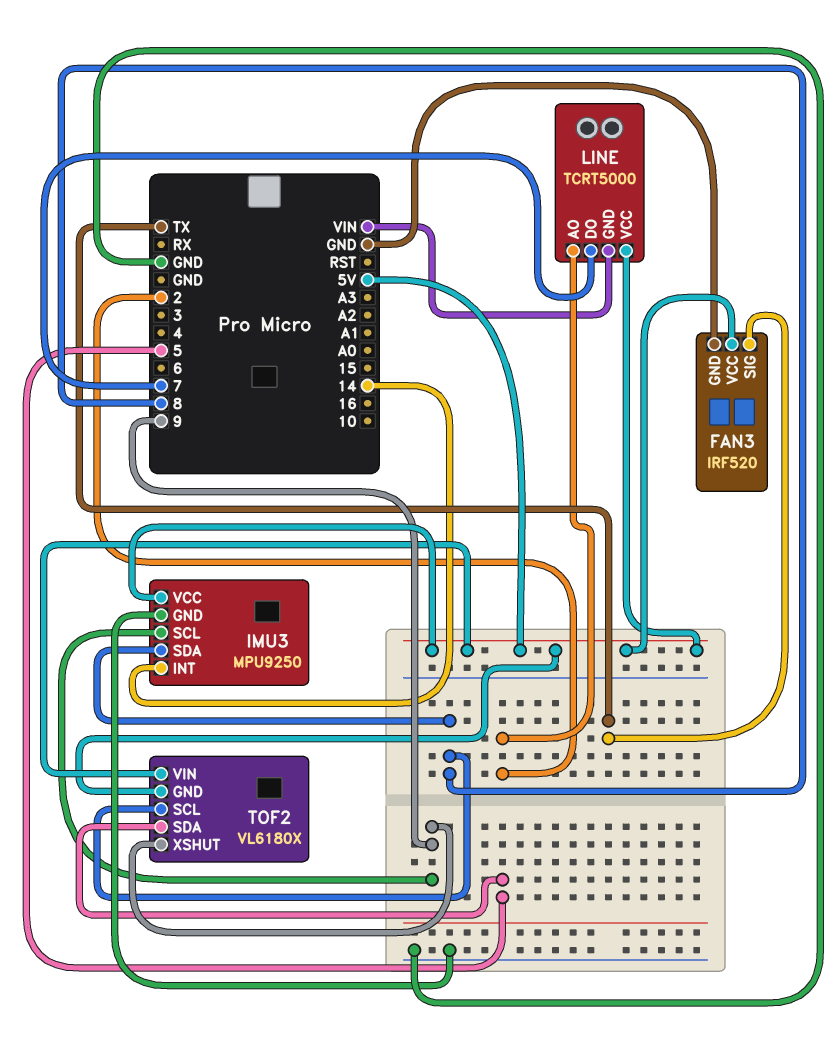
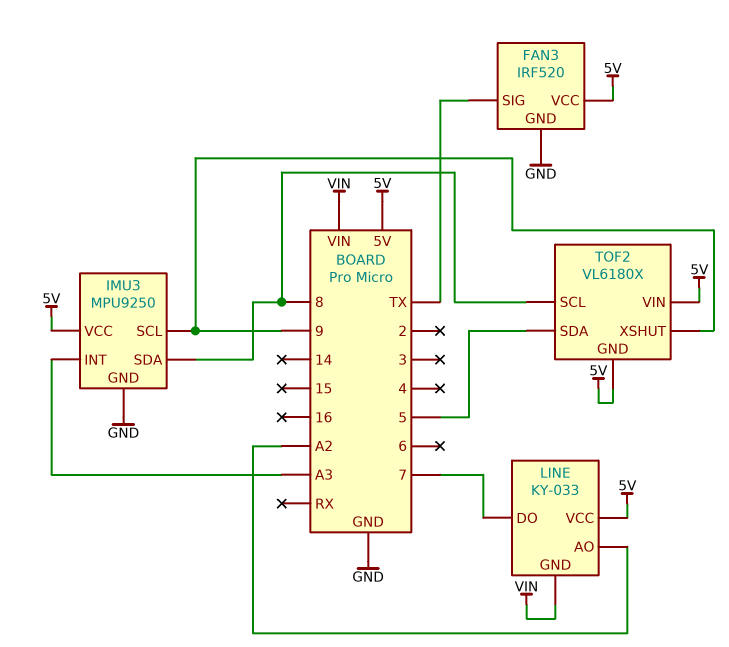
IMU3 pin INT: 14 -> A3
LINE: TCRT5000 -> KY-033
LINE pin AO: 2 -> A2

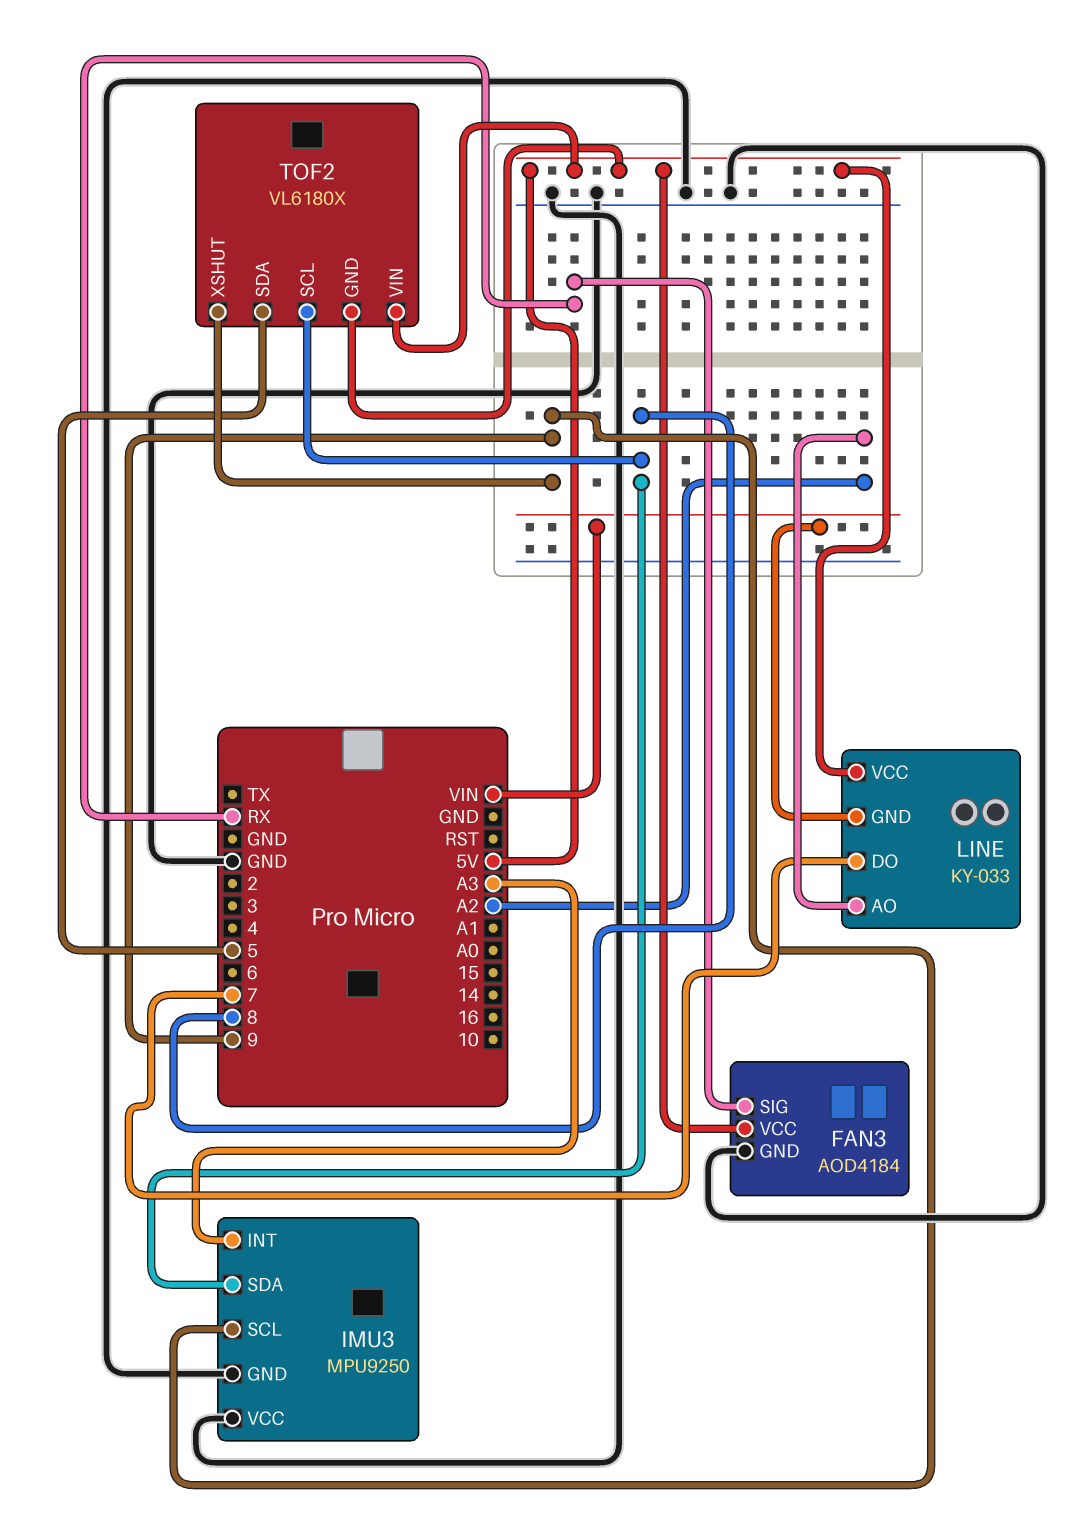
FAN3: IRF520 -> AOD4184
FAN3 pin SIG: TX -> RX
IMU3 pin VCC: 5V -> GND

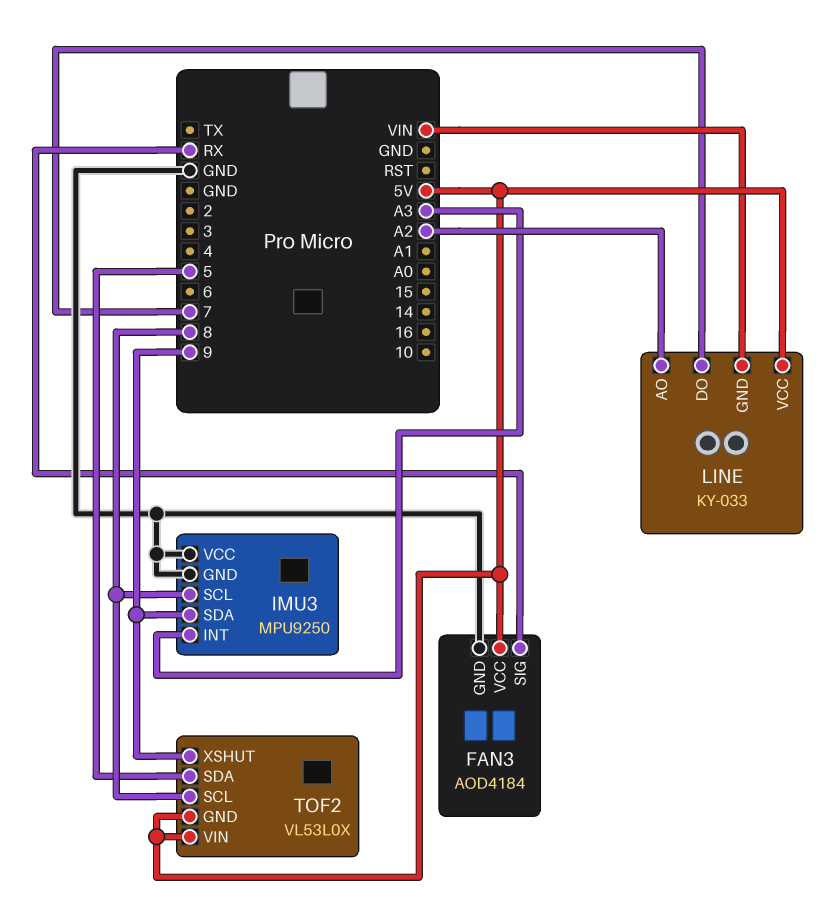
IMU3 pin SCL: 9 -> 8
IMU3 pin SDA: 8 -> 9
TOF2: VL6180X -> VL53L0X

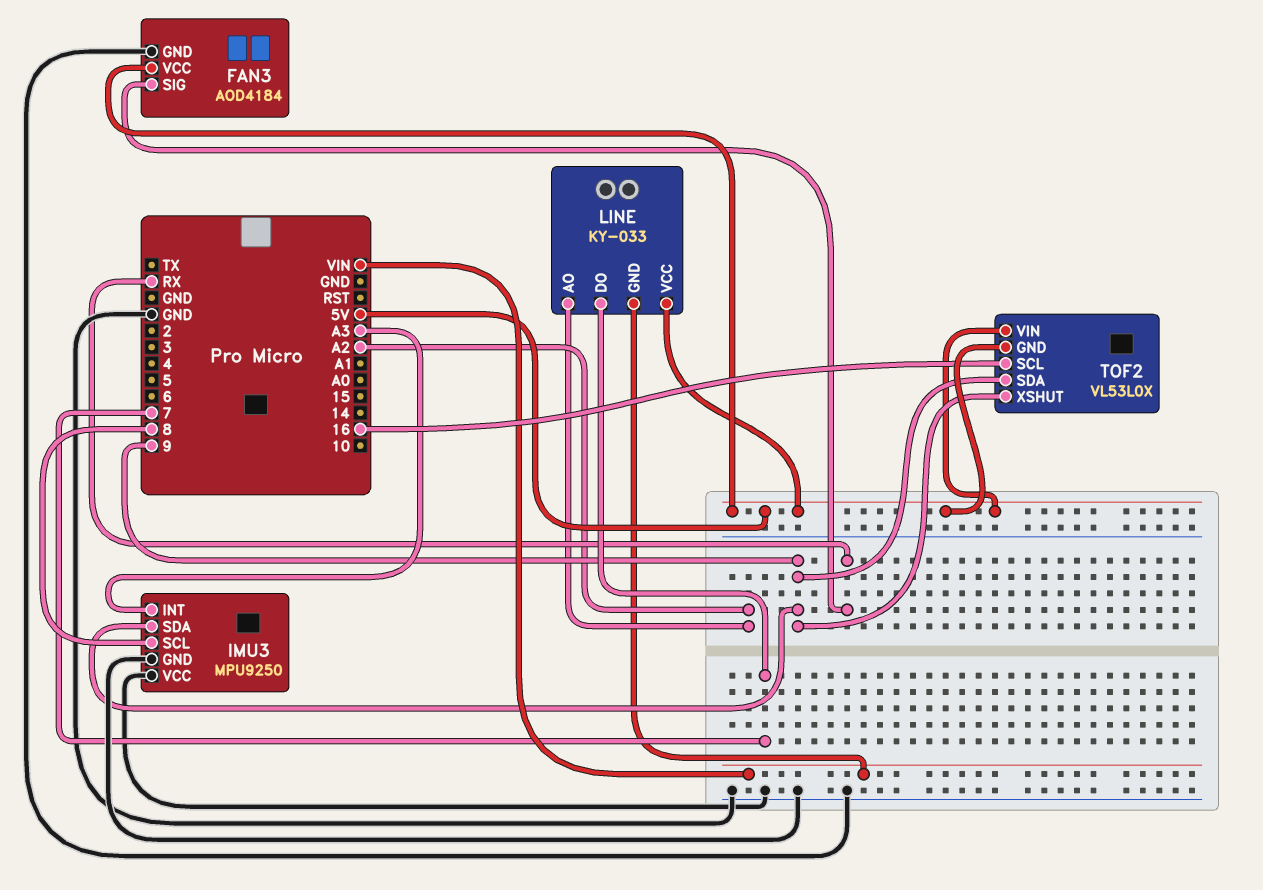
TOF2 pin SCL: 8 -> 16
TOF2 pin SDA: 5 -> 9

